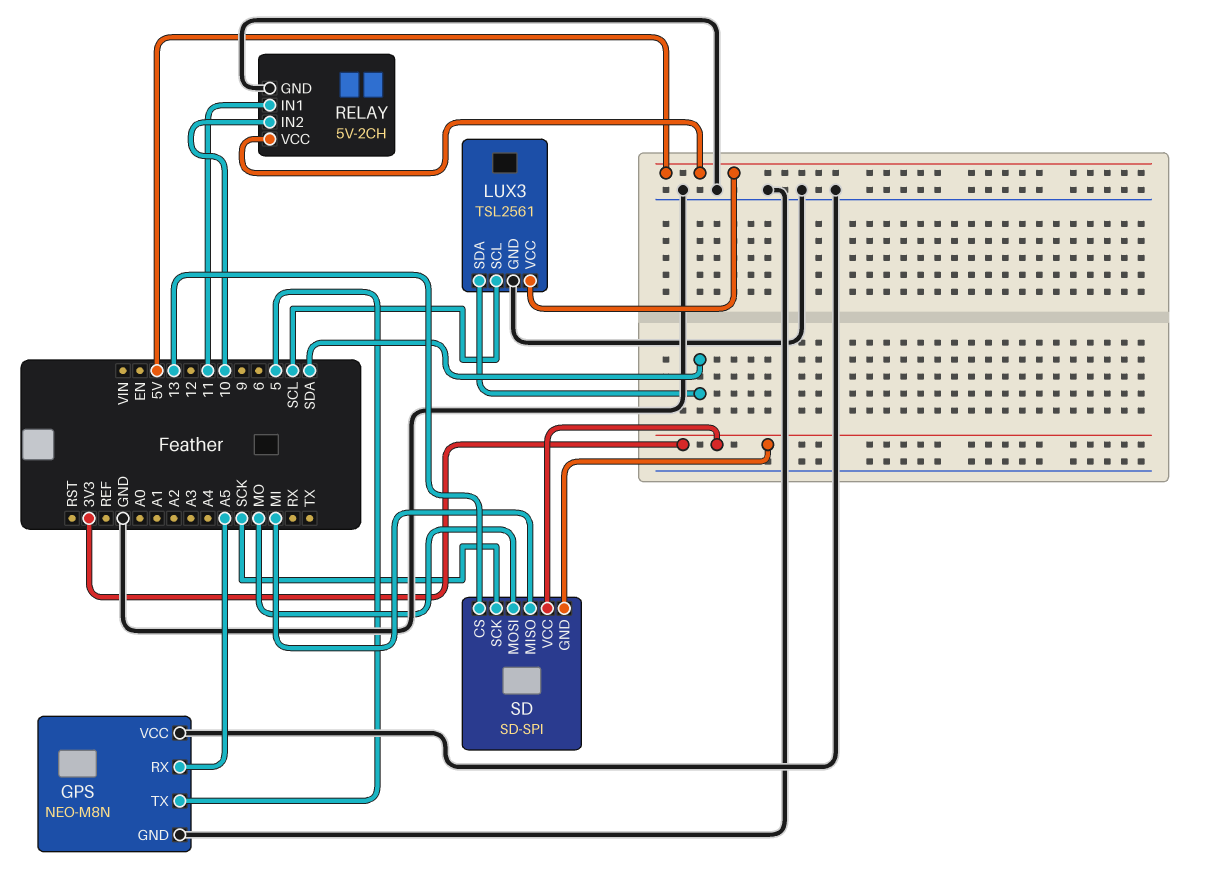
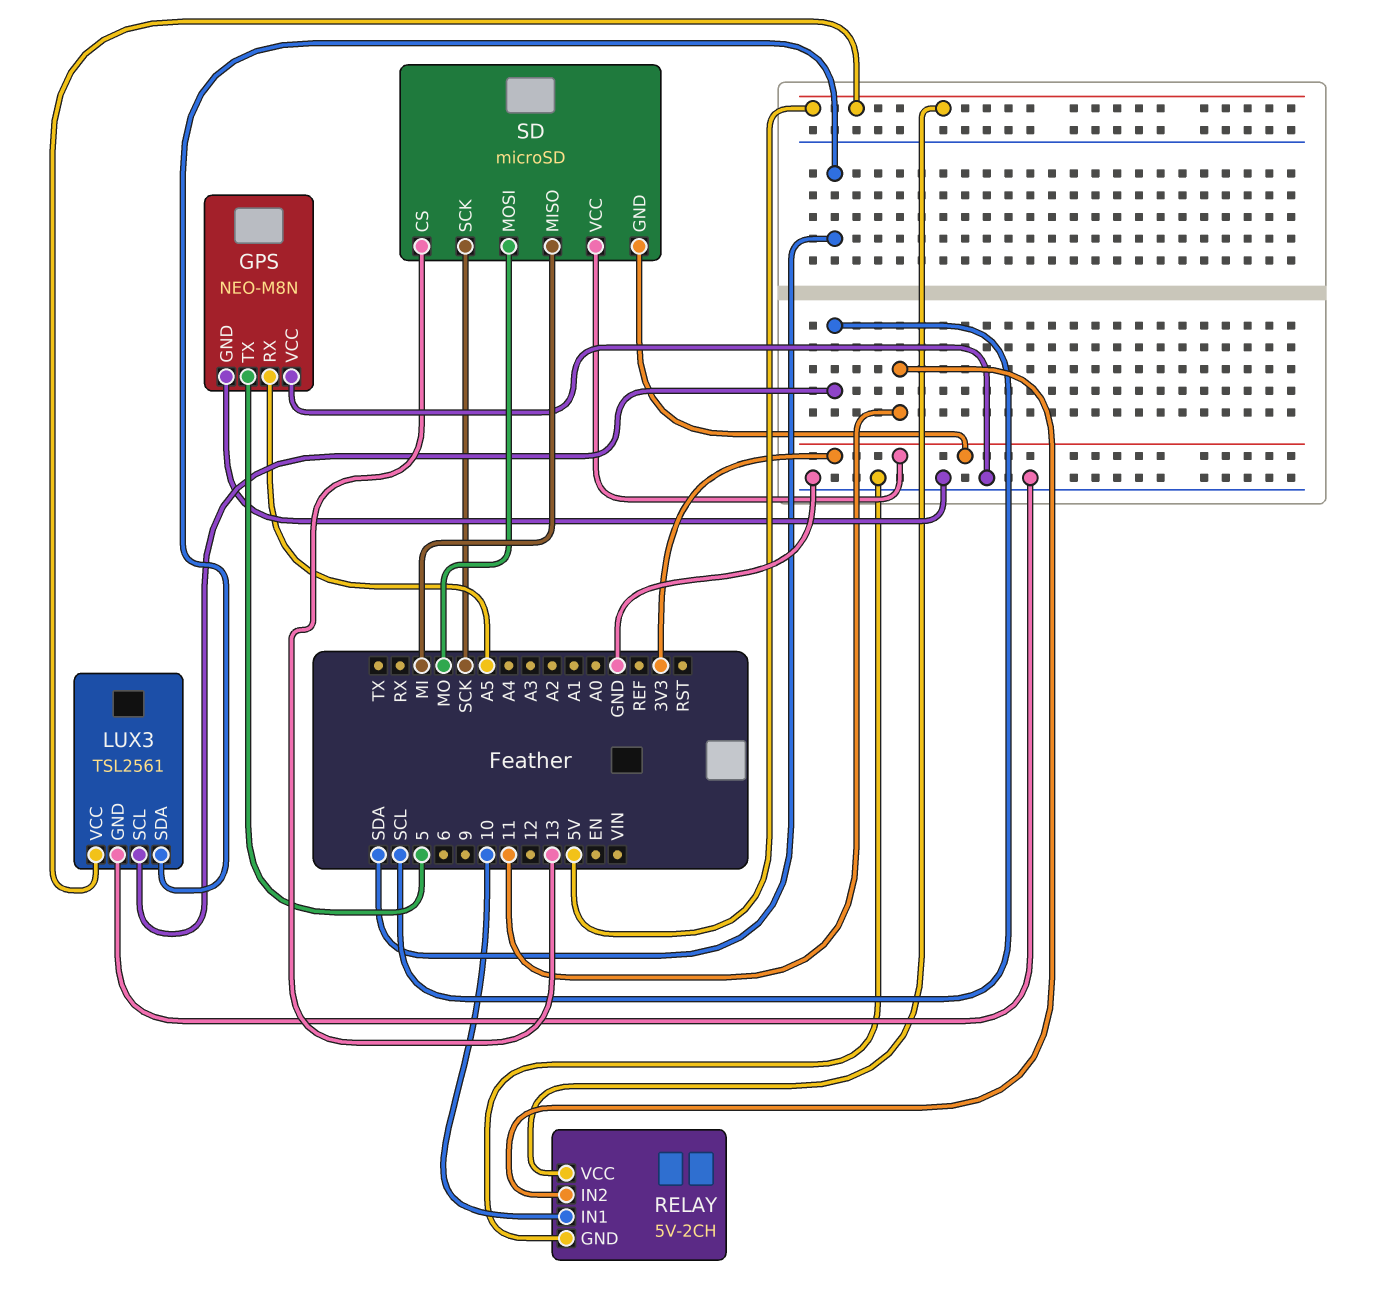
RELAY pin IN1: 11 -> 10
RELAY pin IN2: 10 -> 11
SD: SD-SPI -> microSD

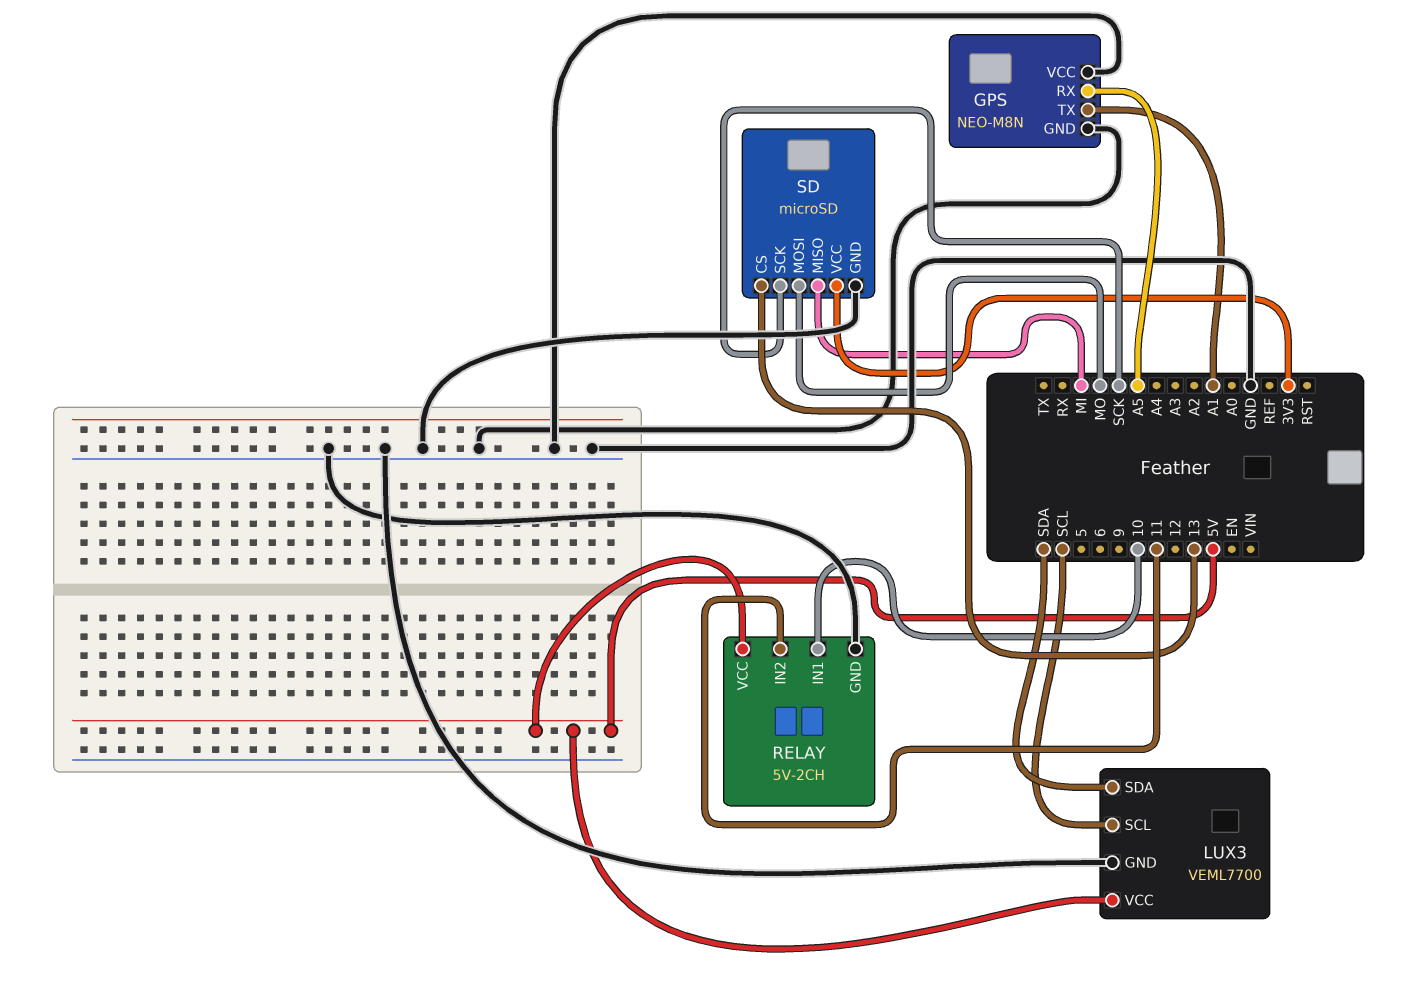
GPS pin TX: 5 -> A1
LUX3: TSL2561 -> VEML7700
SD pin GND: 3V3 -> GND

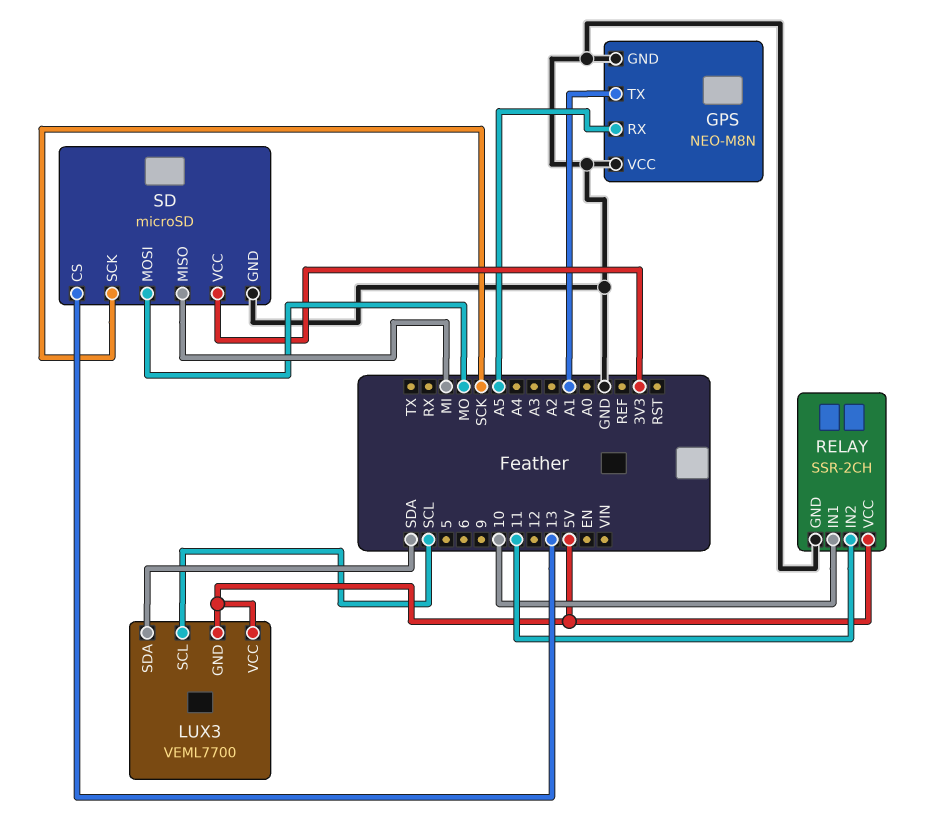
LUX3 pin GND: GND -> 5V
RELAY: 5V-2CH -> SSR-2CH

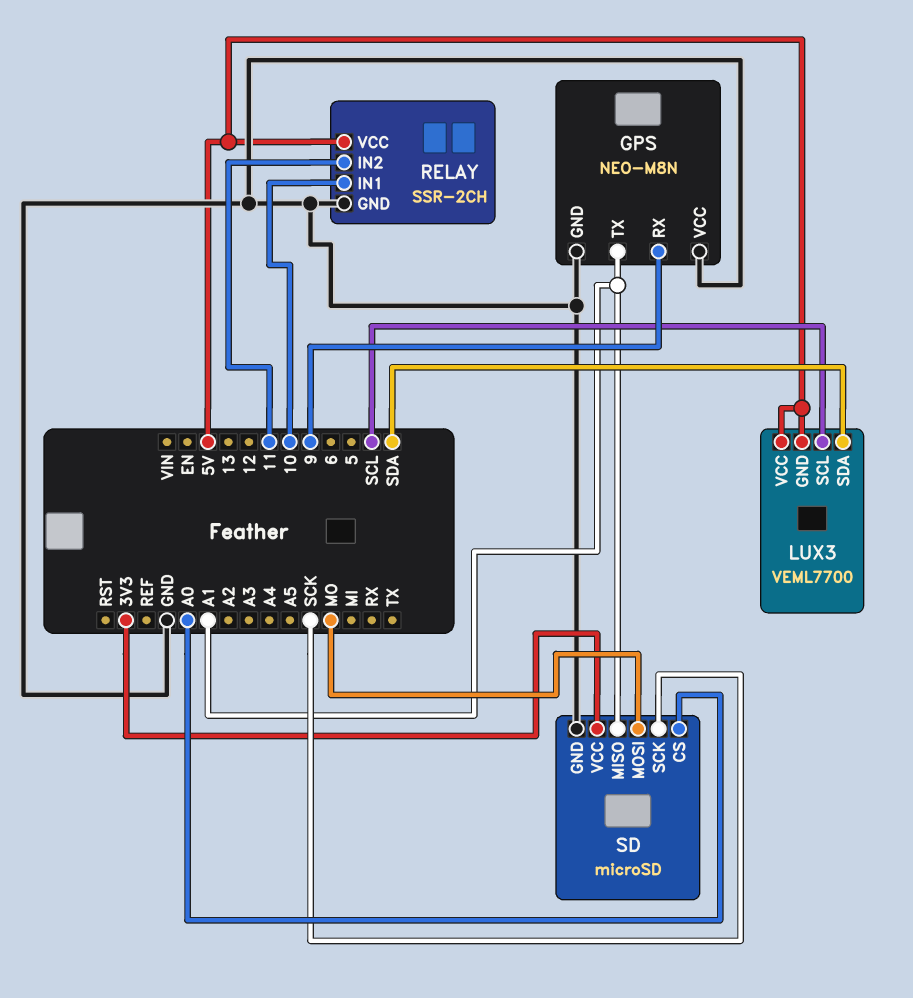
GPS pin RX: A5 -> 9
SD pin CS: 13 -> A0
SD pin MISO: MI -> A1

